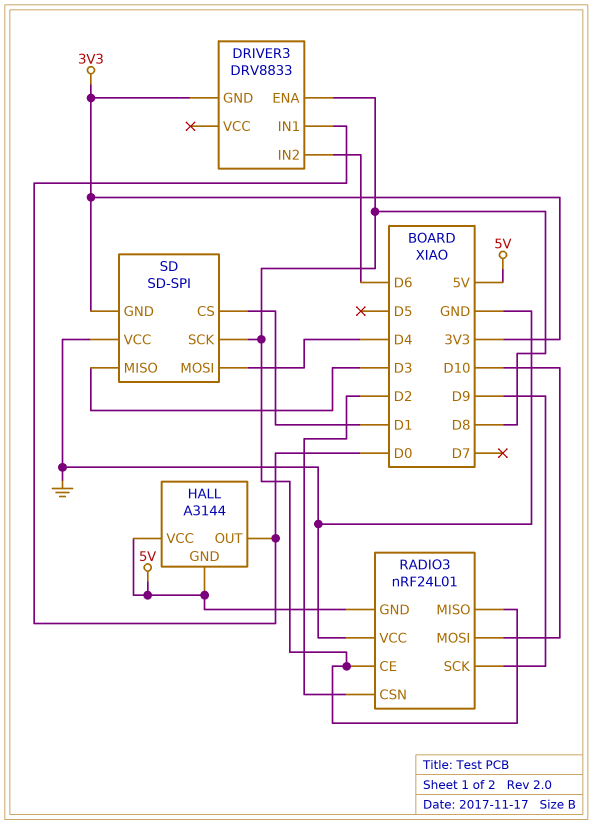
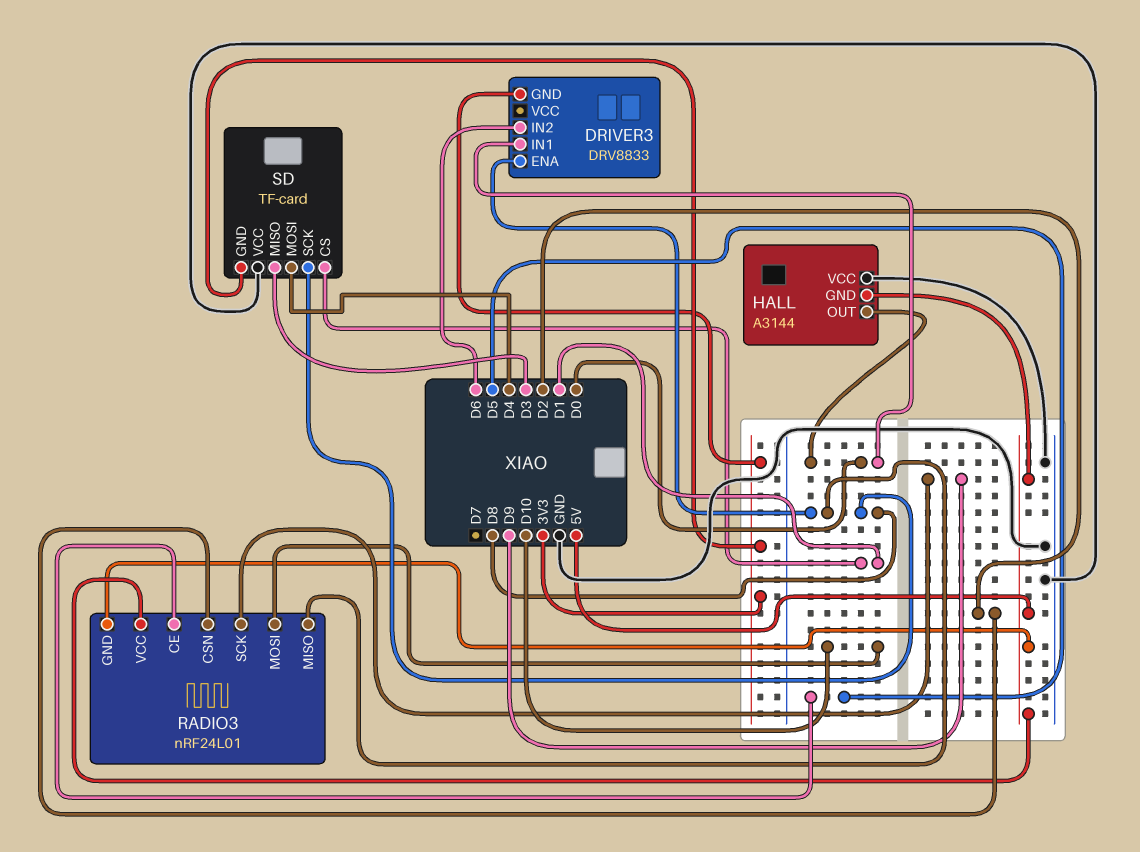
HALL pin VCC: 5V -> GND
RADIO3 pin CE: D8 -> D5
RADIO3 pin VCC: GND -> 5V
SD: SD-SPI -> TF-card

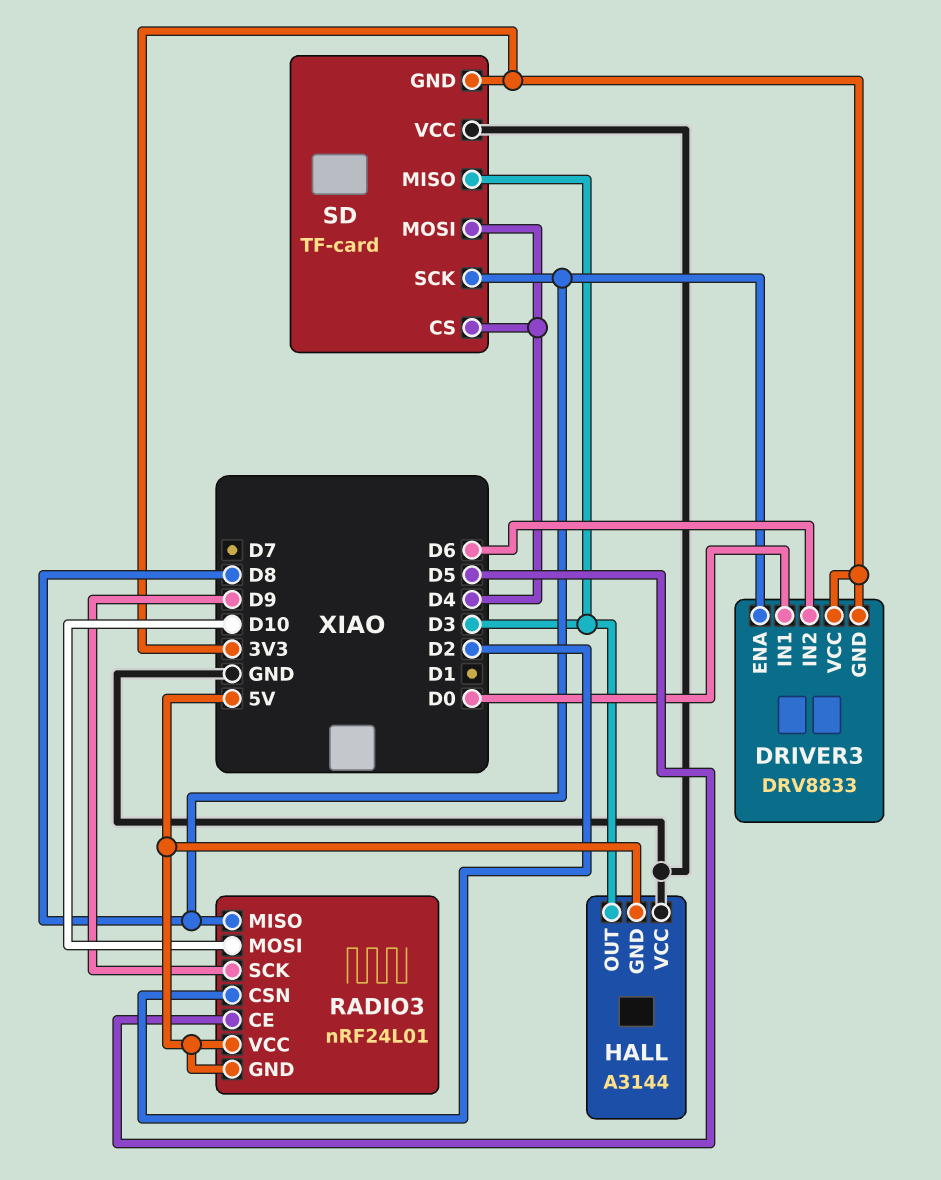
DRIVER3 pin VCC: none -> 3V3
HALL pin OUT: D0 -> D3
SD pin CS: D1 -> D4

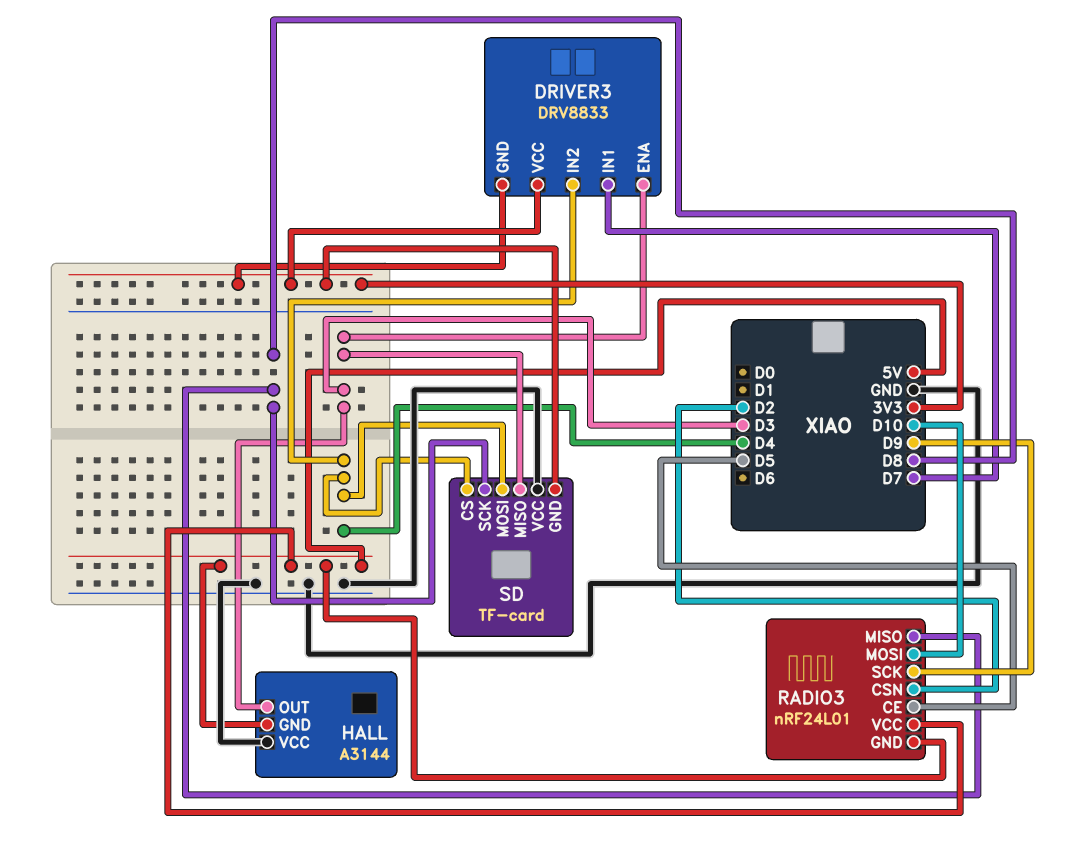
DRIVER3 pin ENA: D8 -> D3
DRIVER3 pin IN1: D0 -> D7
DRIVER3 pin IN2: D6 -> D4

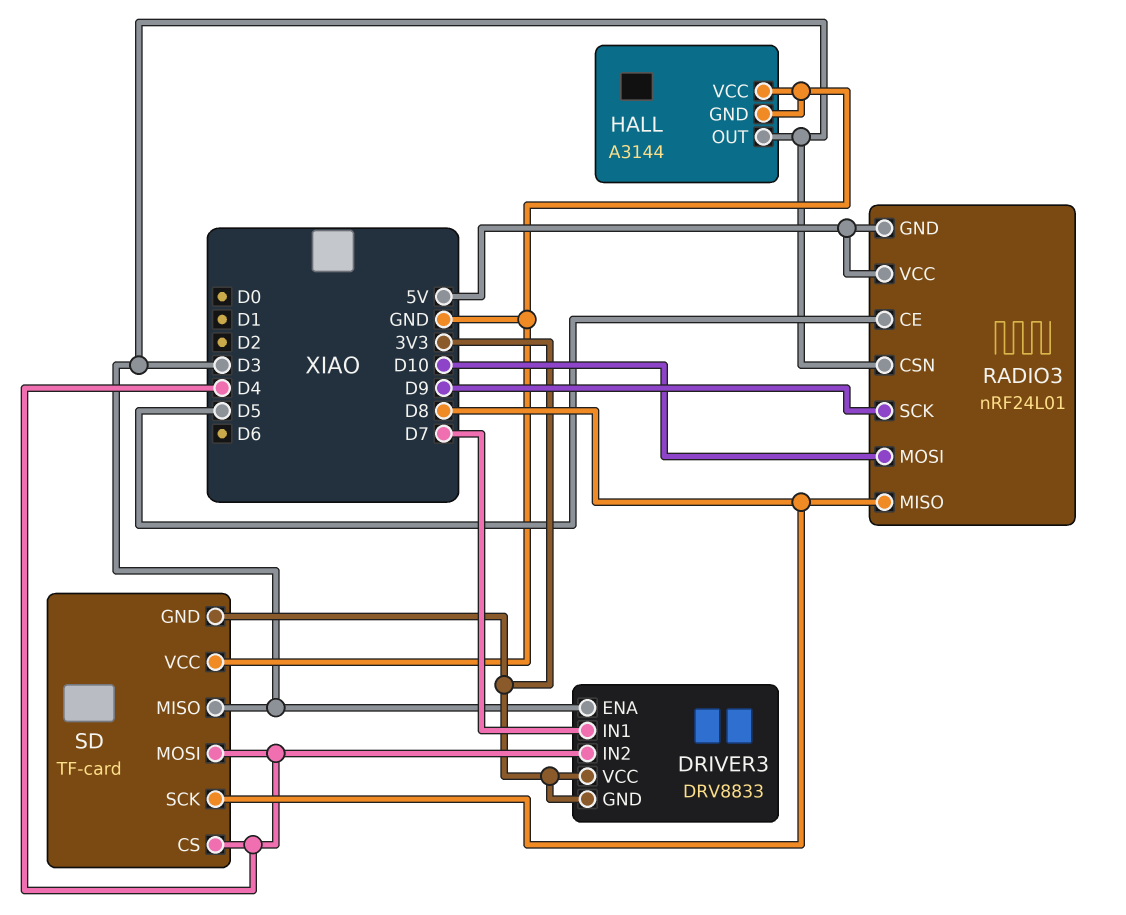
HALL pin GND: 5V -> GND
RADIO3 pin CSN: D2 -> D3

